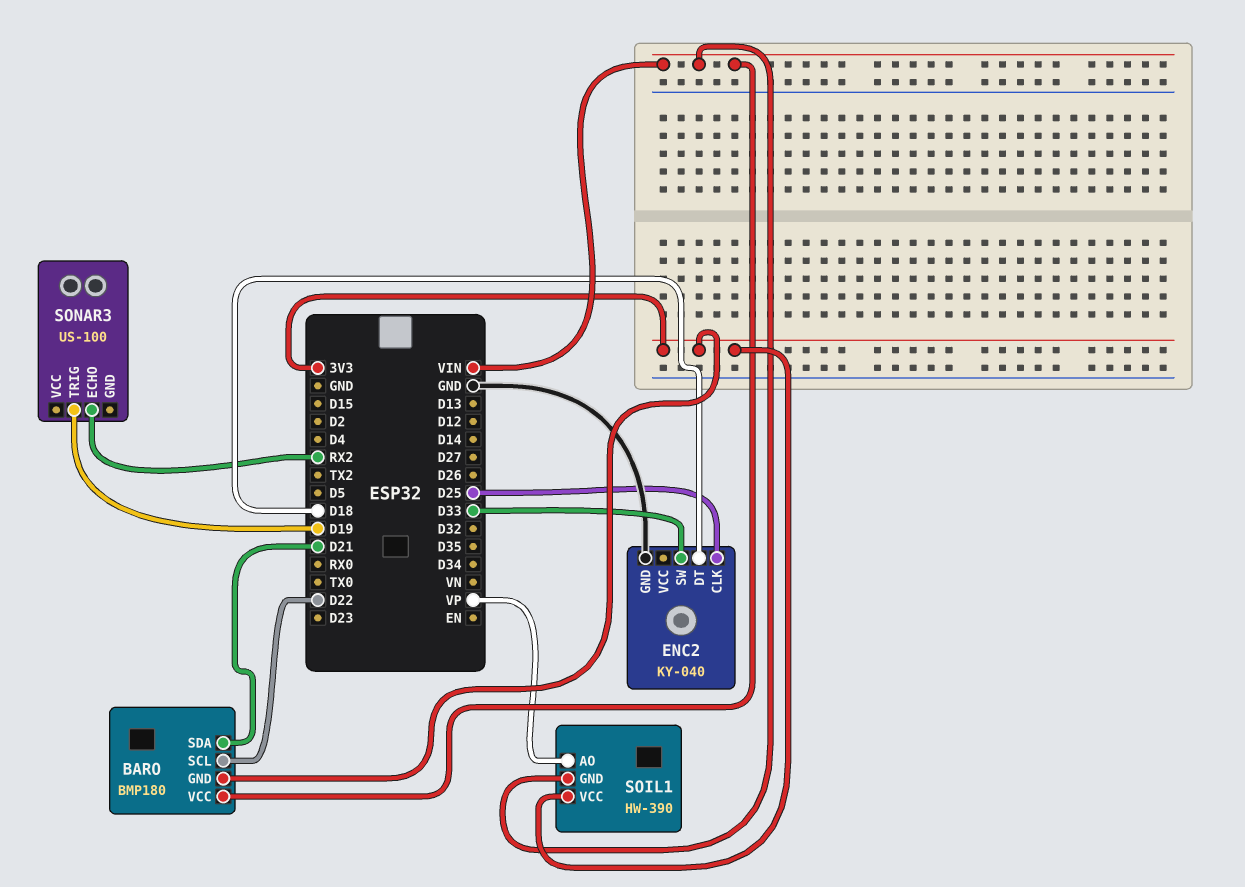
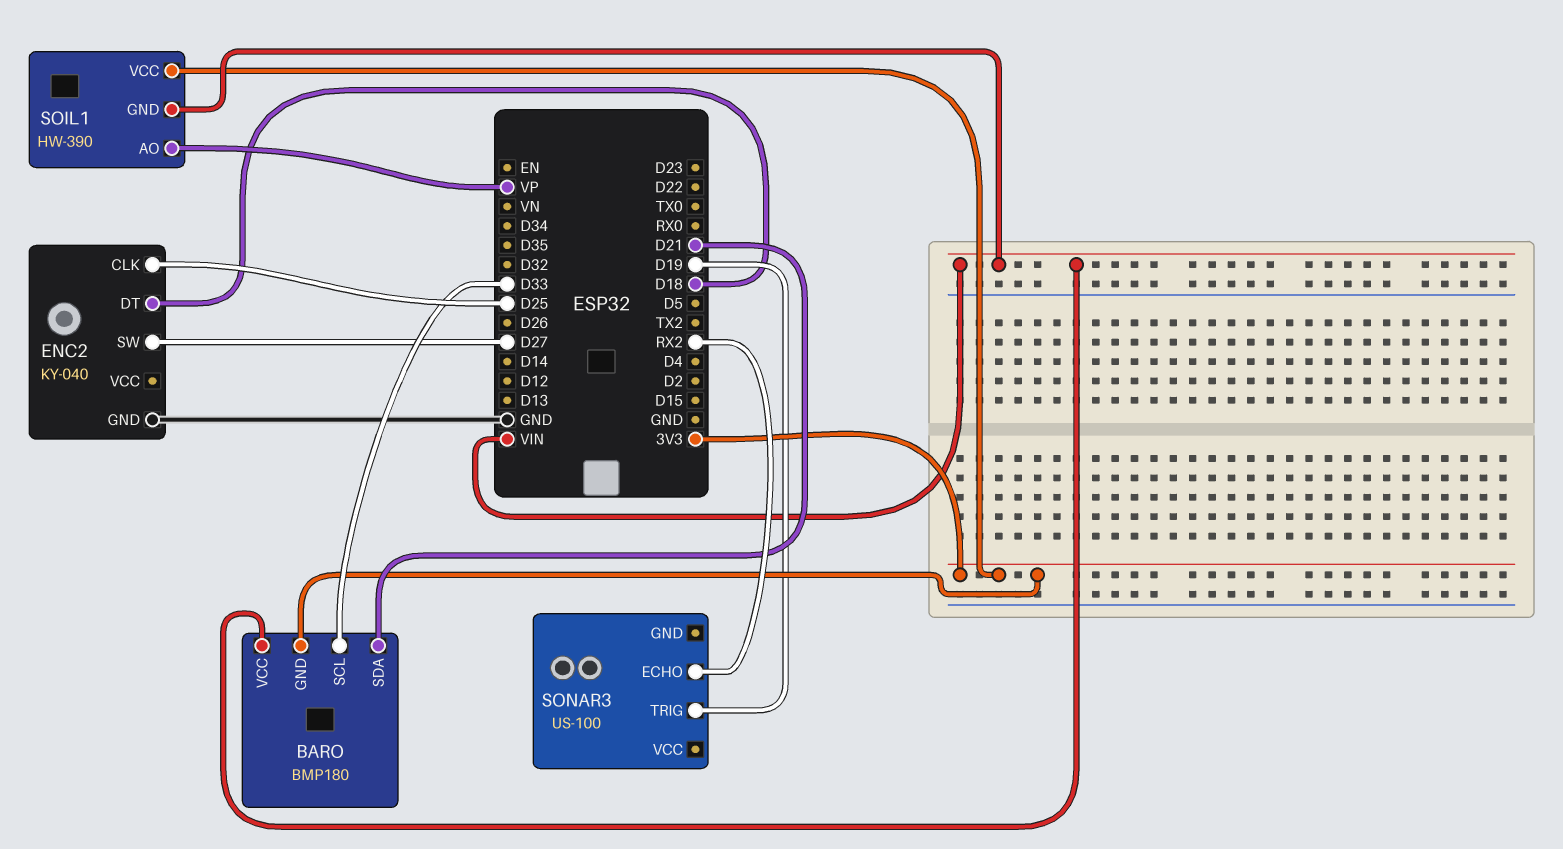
BARO pin SCL: D22 -> D33
ENC2 pin SW: D33 -> D27

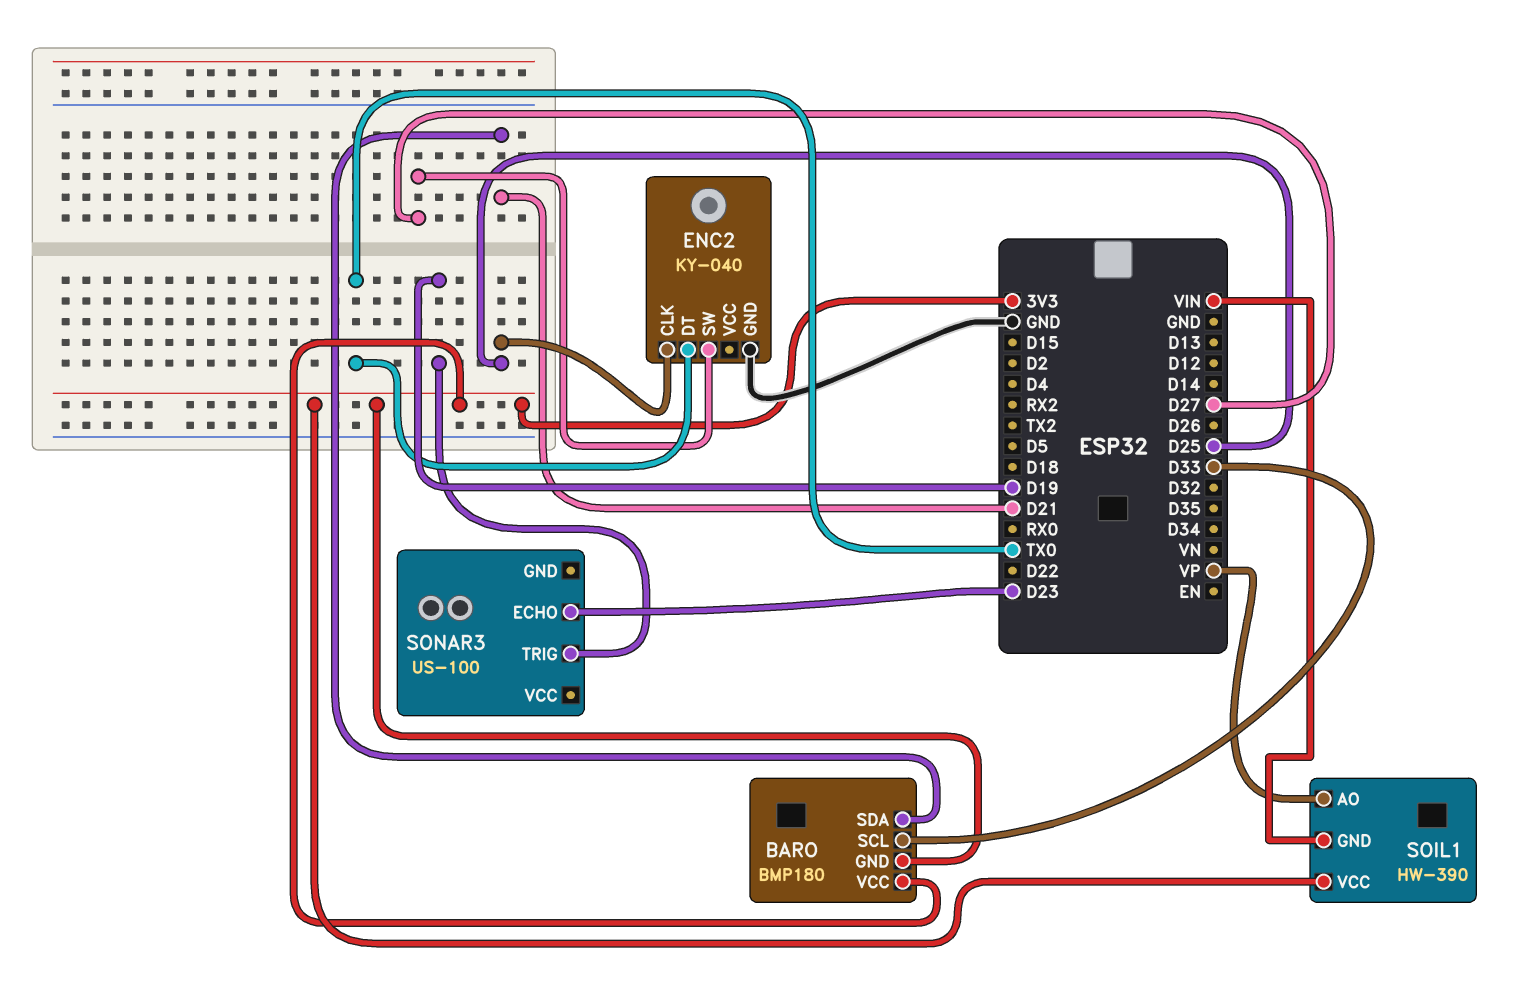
BARO pin VCC: VIN -> 3V3
ENC2 pin DT: D18 -> TX0
SONAR3 pin ECHO: RX2 -> D23

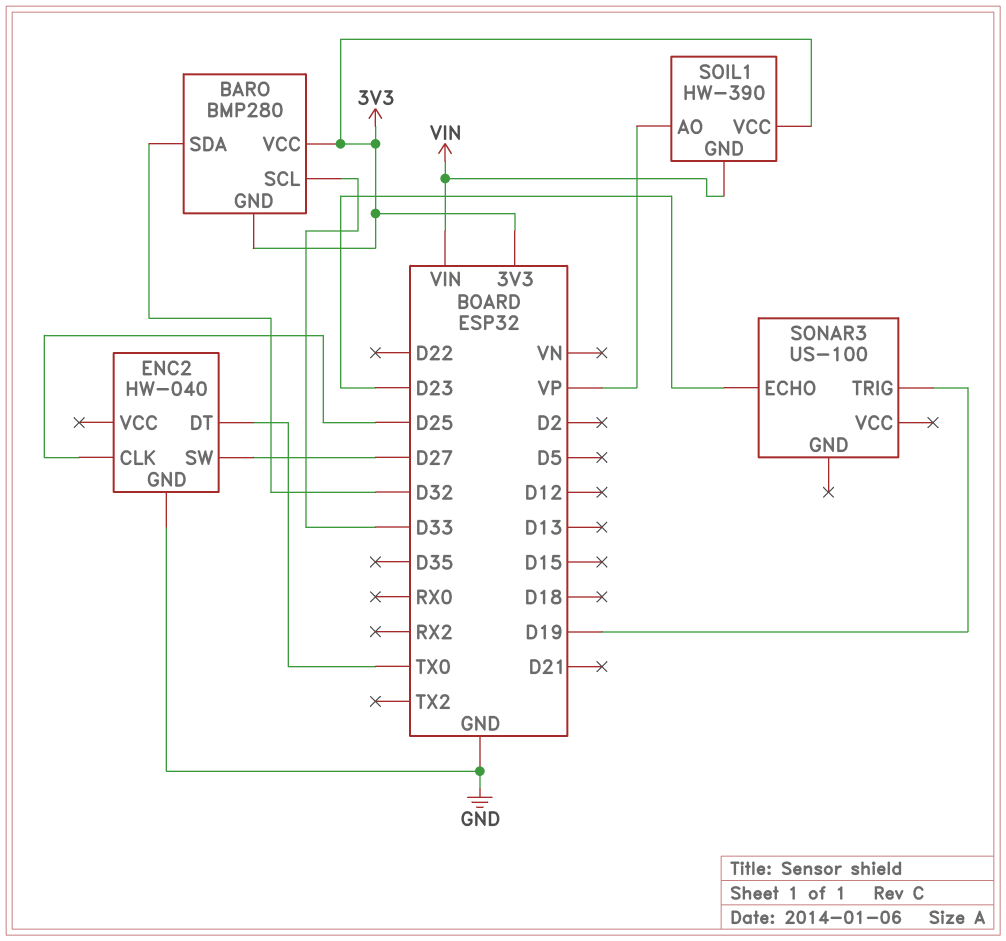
BARO: BMP180 -> BMP280
BARO pin SDA: D21 -> D32
ENC2: KY-040 -> HW-040

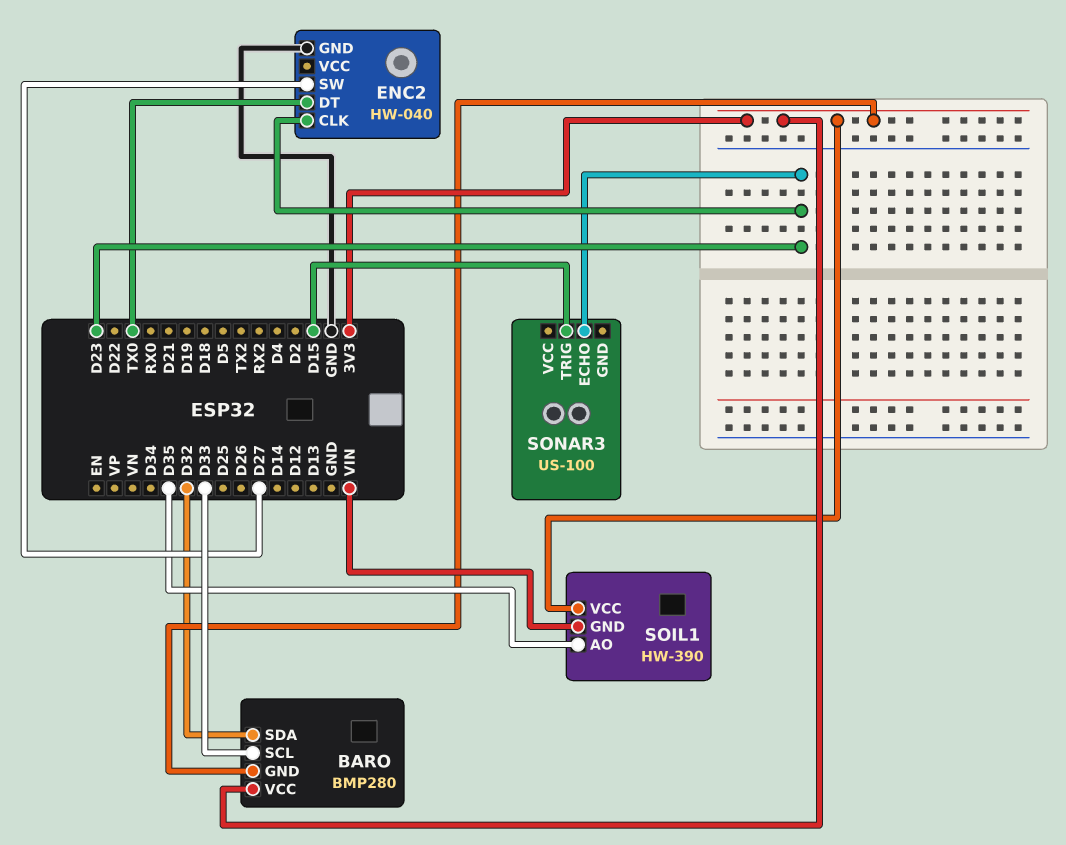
ENC2 pin CLK: D25 -> D23
SOIL1 pin AO: VP -> D35
SONAR3 pin TRIG: D19 -> D15

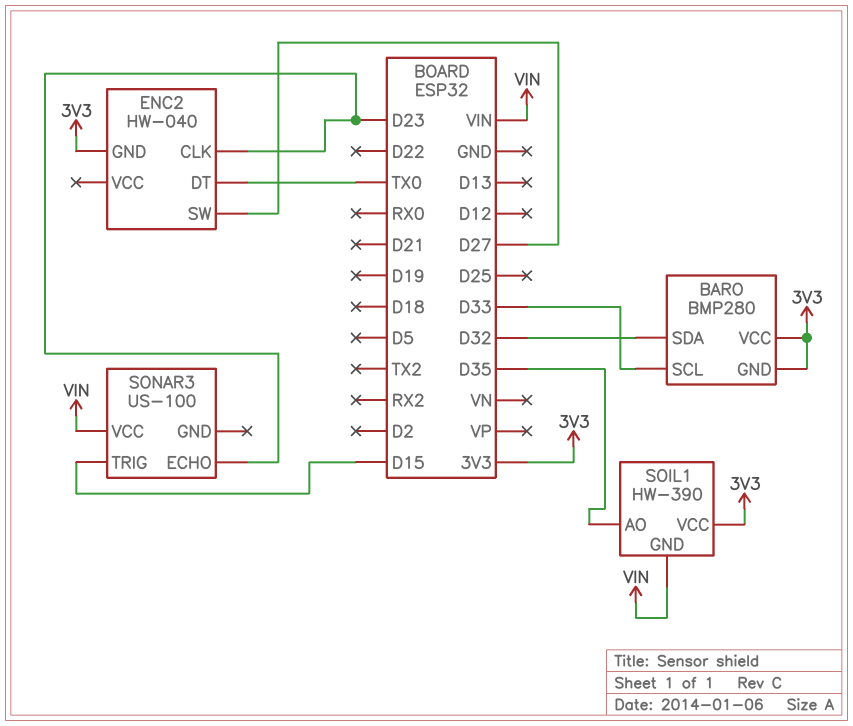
ENC2 pin GND: GND -> 3V3
SONAR3 pin VCC: none -> VIN

